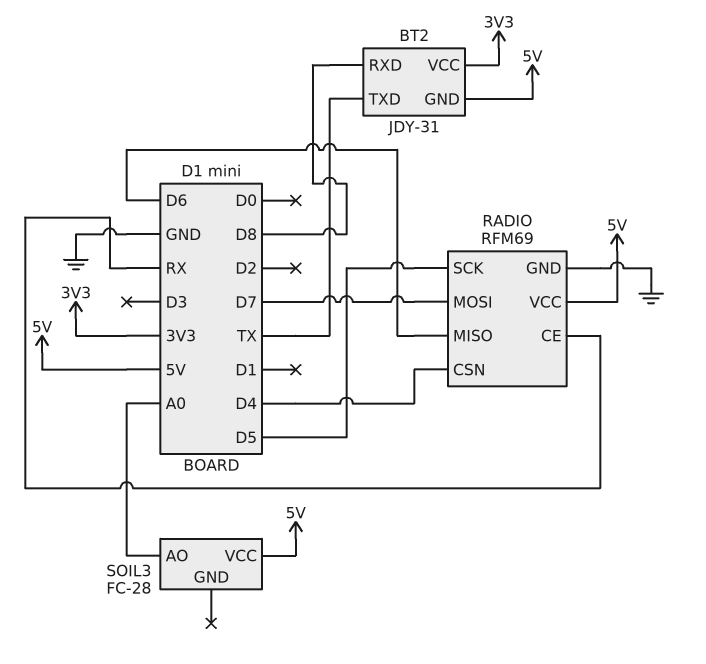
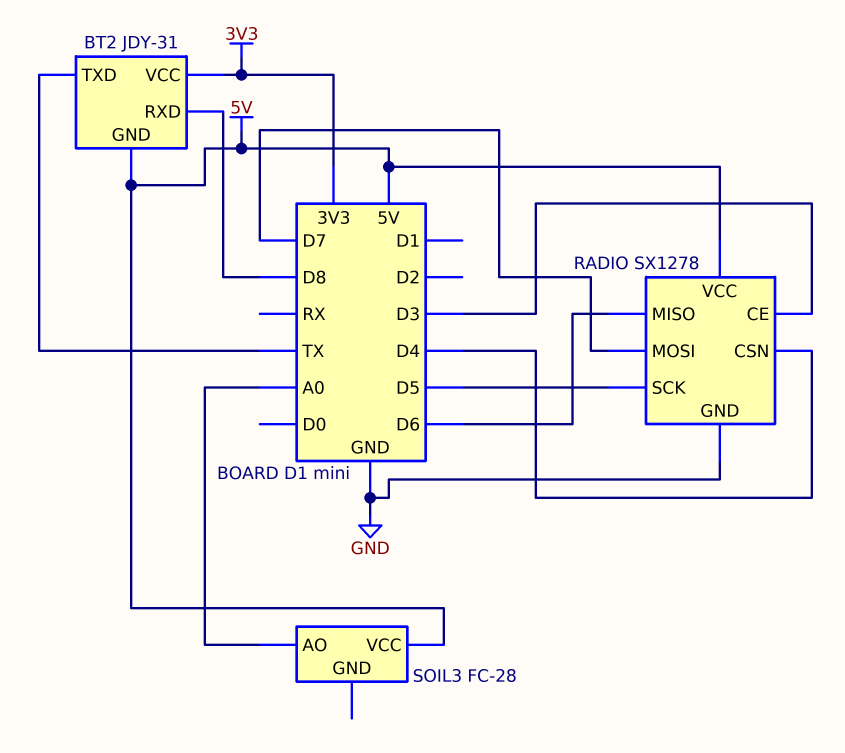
RADIO: RFM69 -> SX1278
RADIO pin CE: RX -> D3

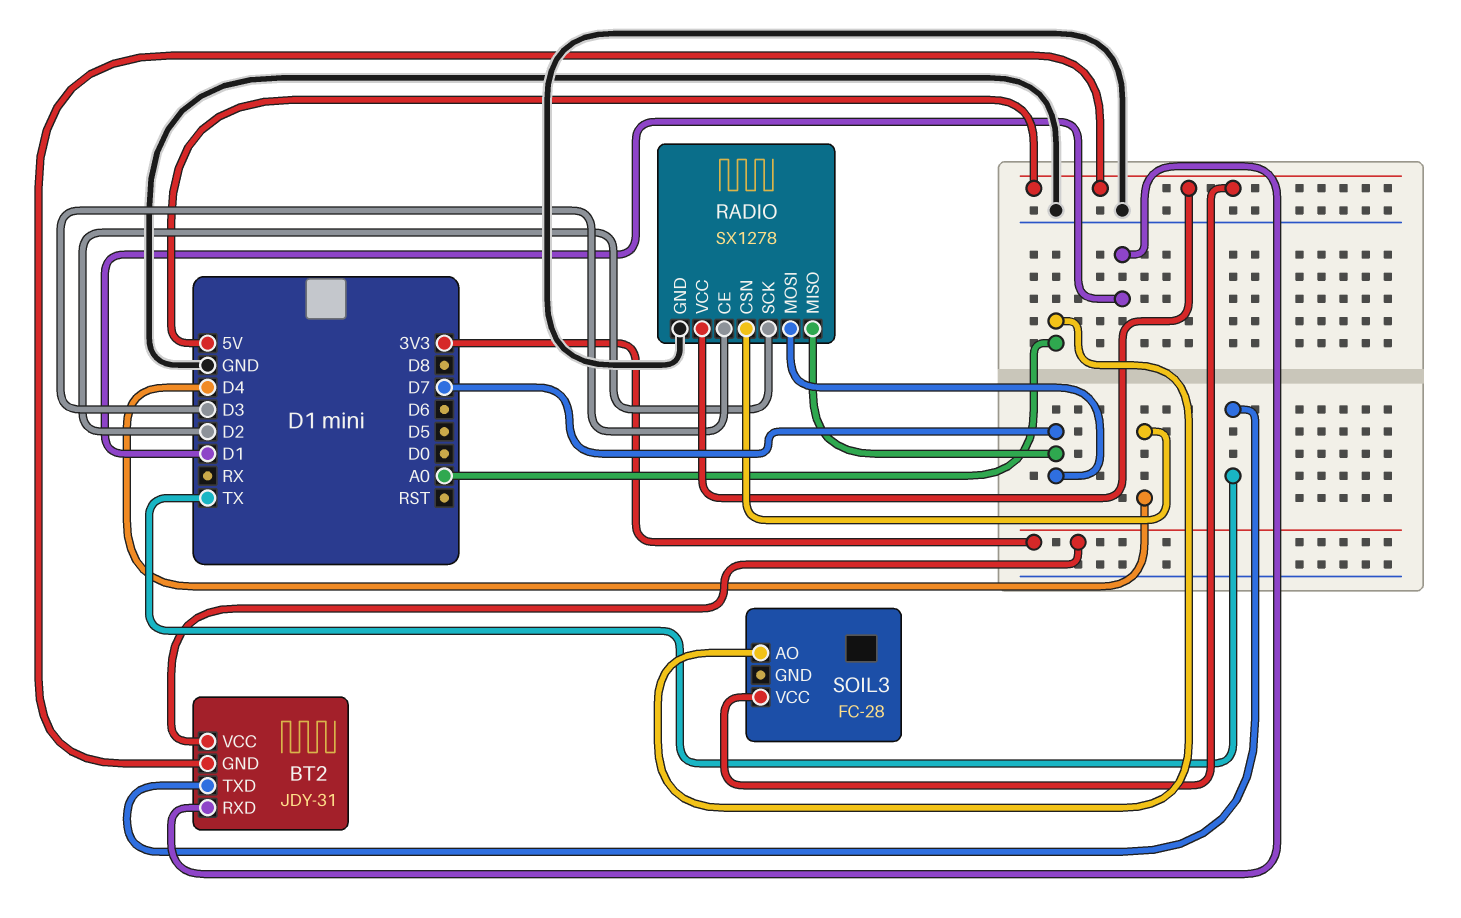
BT2 pin RXD: D8 -> D1
RADIO pin MISO: D6 -> D7
RADIO pin SCK: D5 -> D2

